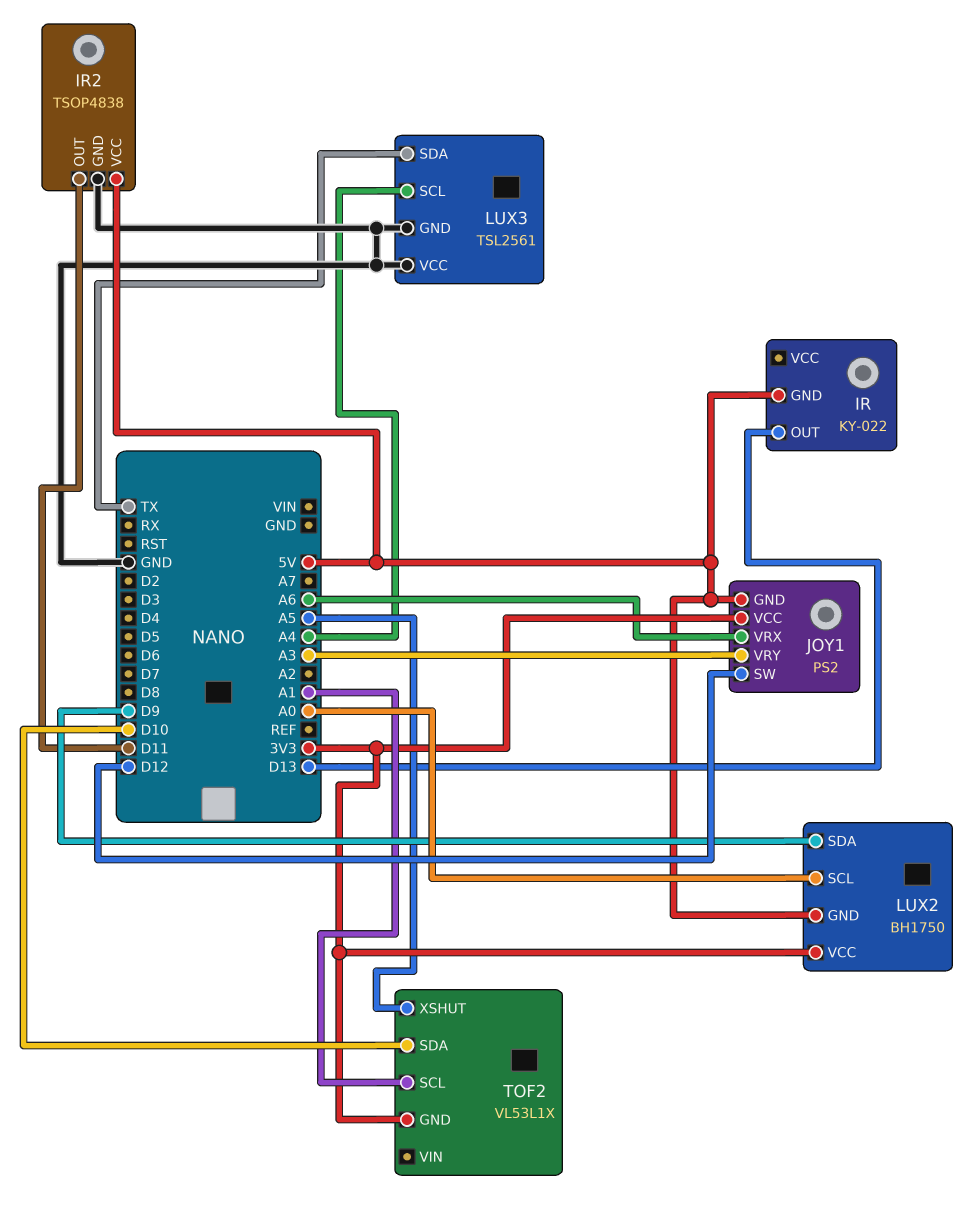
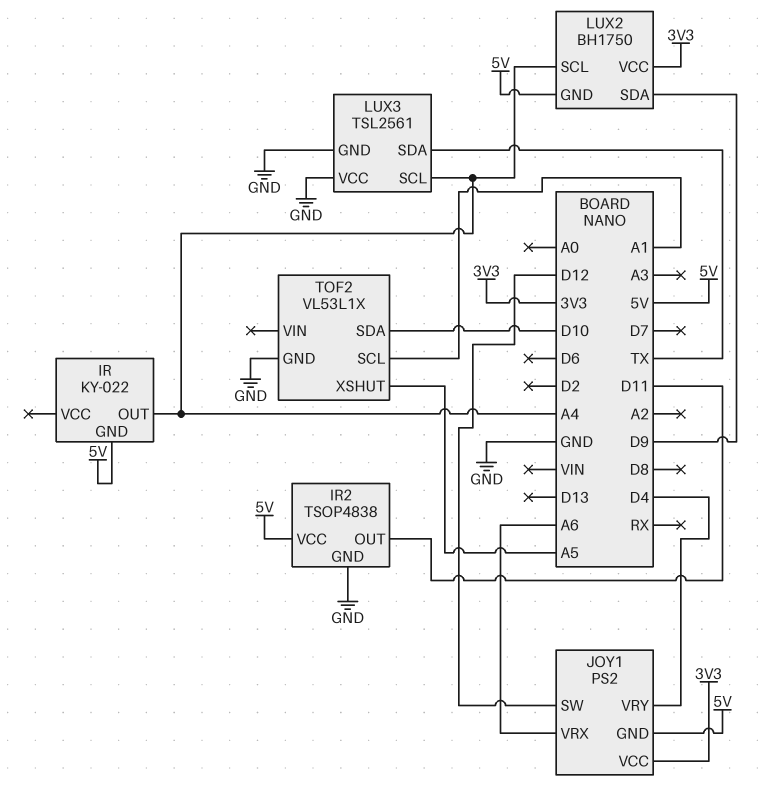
IR pin OUT: D13 -> A4
JOY1 pin VRY: A3 -> D4
LUX2 pin SCL: A0 -> A4
TOF2 pin GND: 3V3 -> GND

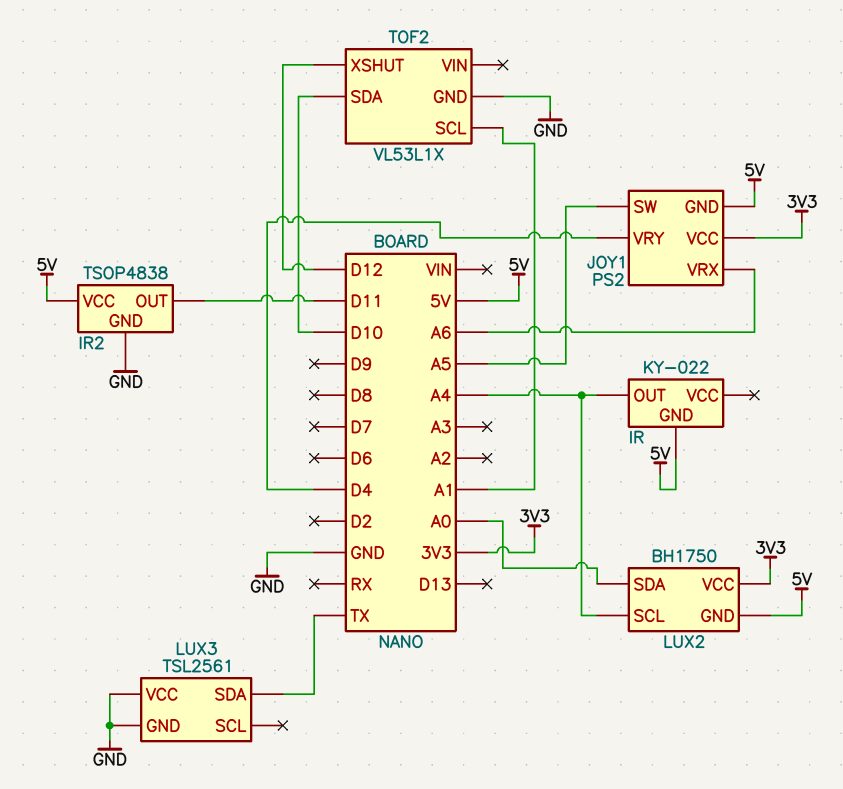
JOY1 pin SW: D12 -> A5
LUX2 pin SDA: D9 -> A0
LUX3 pin SCL: A4 -> none
TOF2 pin XSHUT: A5 -> D12

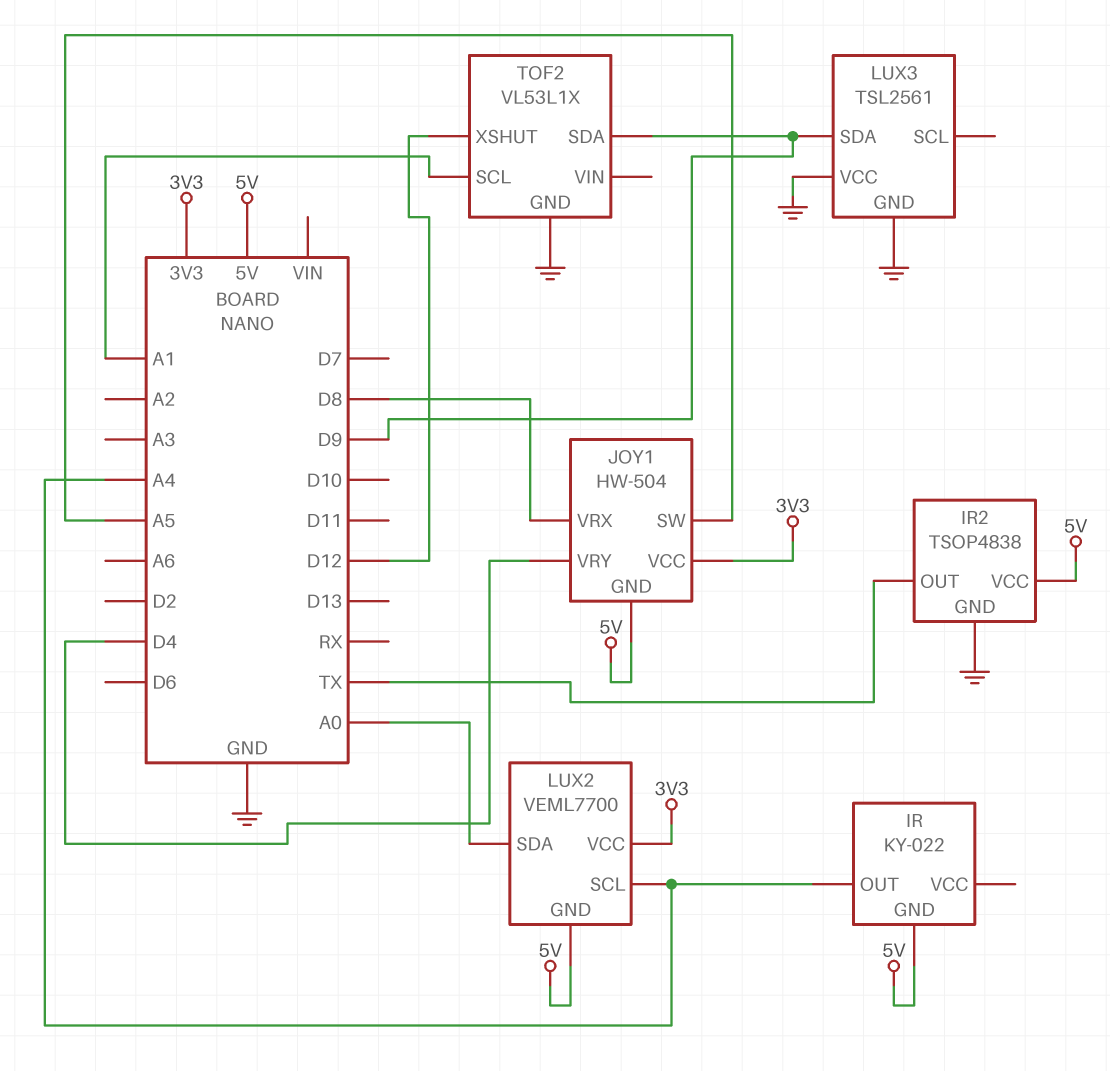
IR2 pin OUT: D11 -> TX
JOY1: PS2 -> HW-504
JOY1 pin VRX: A6 -> D8
LUX2: BH1750 -> VEML7700
LUX3 pin SDA: TX -> D9
TOF2 pin SDA: D10 -> D9

